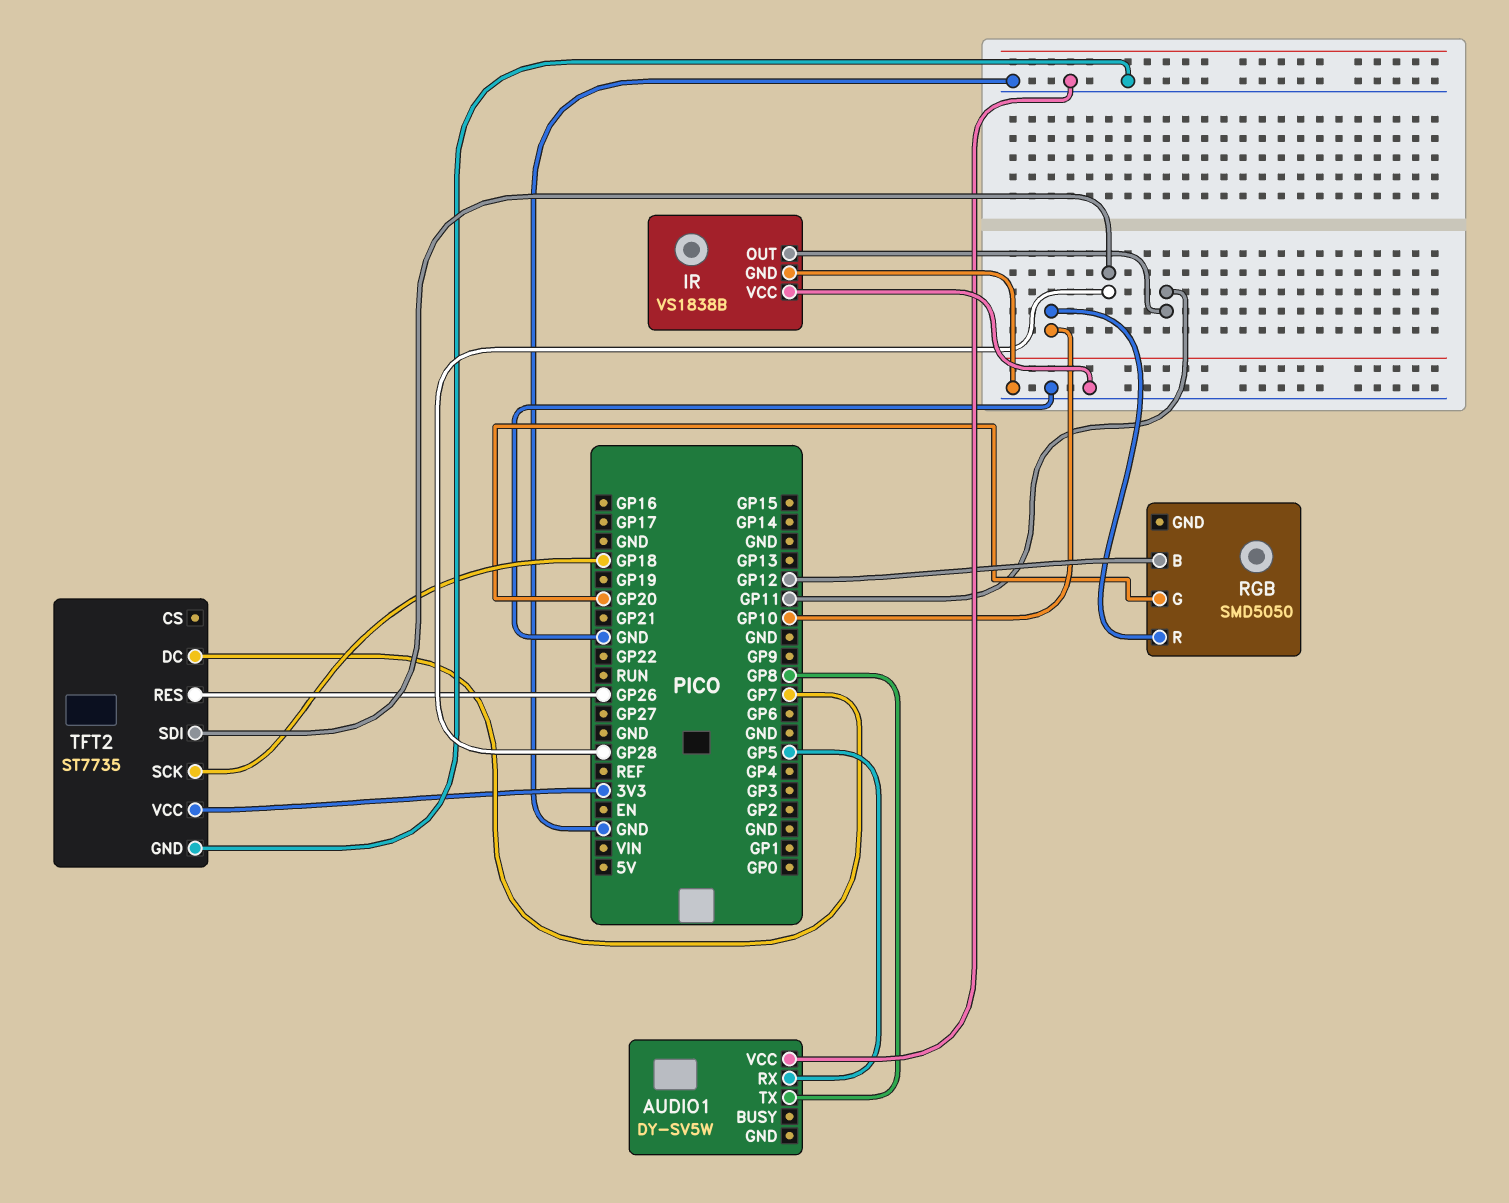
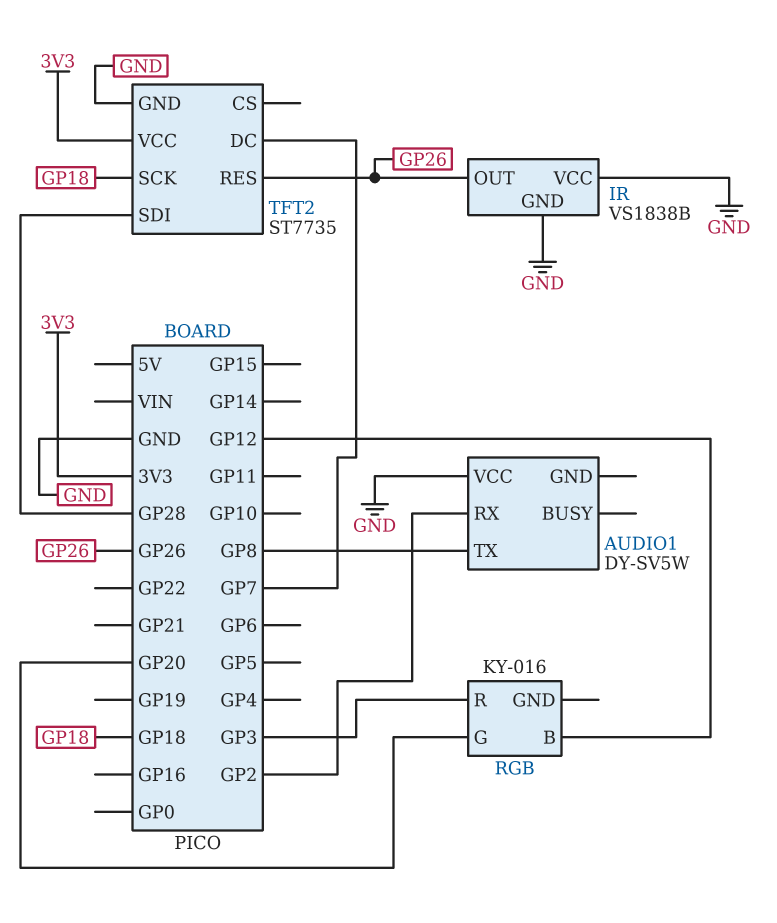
AUDIO1 pin RX: GP5 -> GP2
IR pin OUT: GP11 -> GP26
RGB: SMD5050 -> KY-016
RGB pin R: GP10 -> GP3

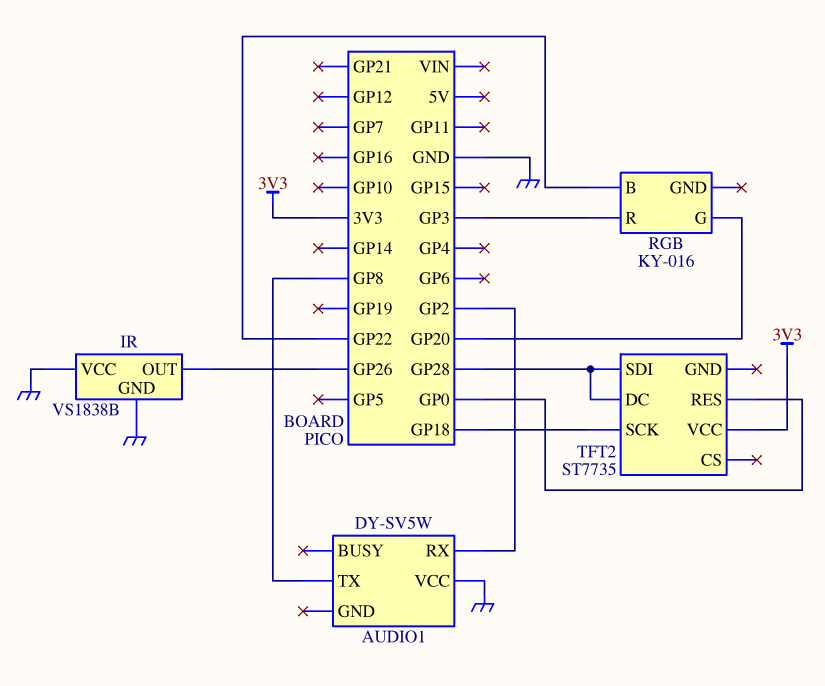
RGB pin B: GP12 -> GP22
TFT2 pin DC: GP7 -> GP28
TFT2 pin GND: GND -> none
TFT2 pin RES: GP26 -> GP0

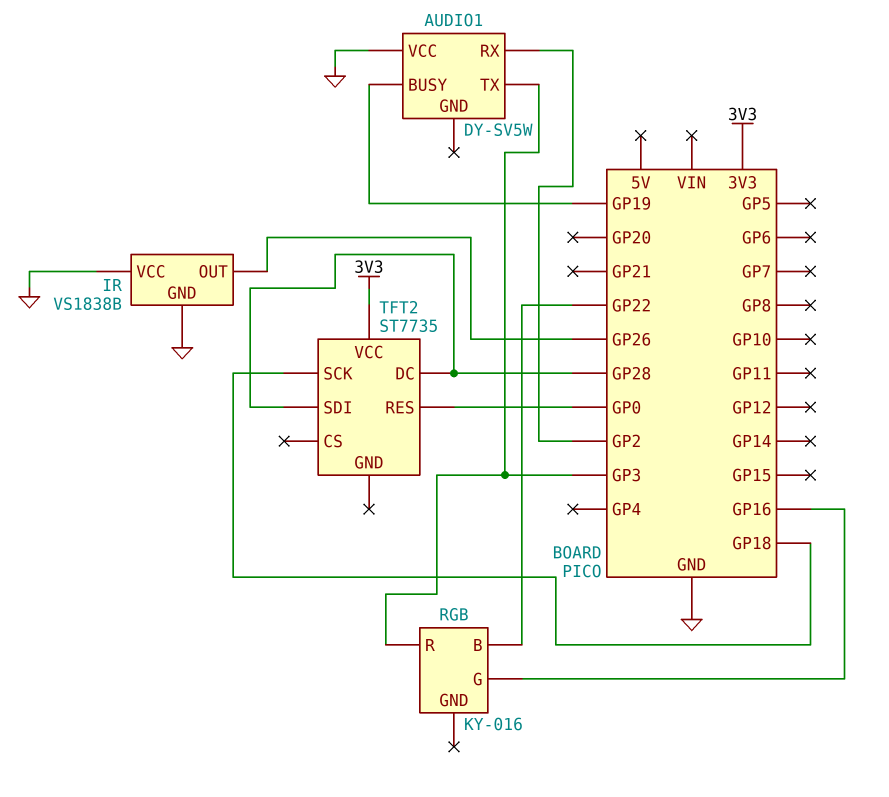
AUDIO1 pin BUSY: none -> GP19
AUDIO1 pin TX: GP8 -> GP3
RGB pin G: GP20 -> GP16

